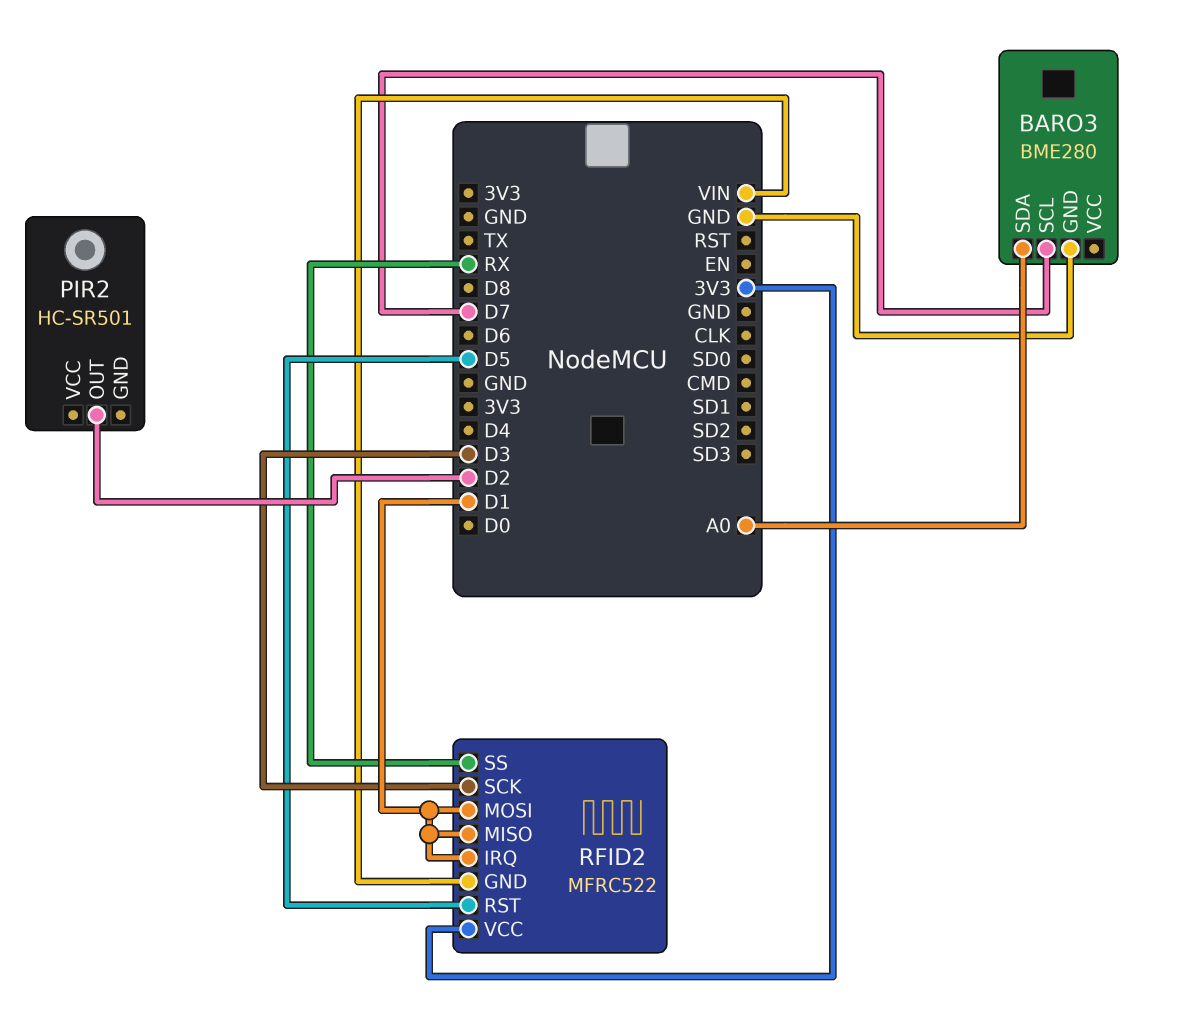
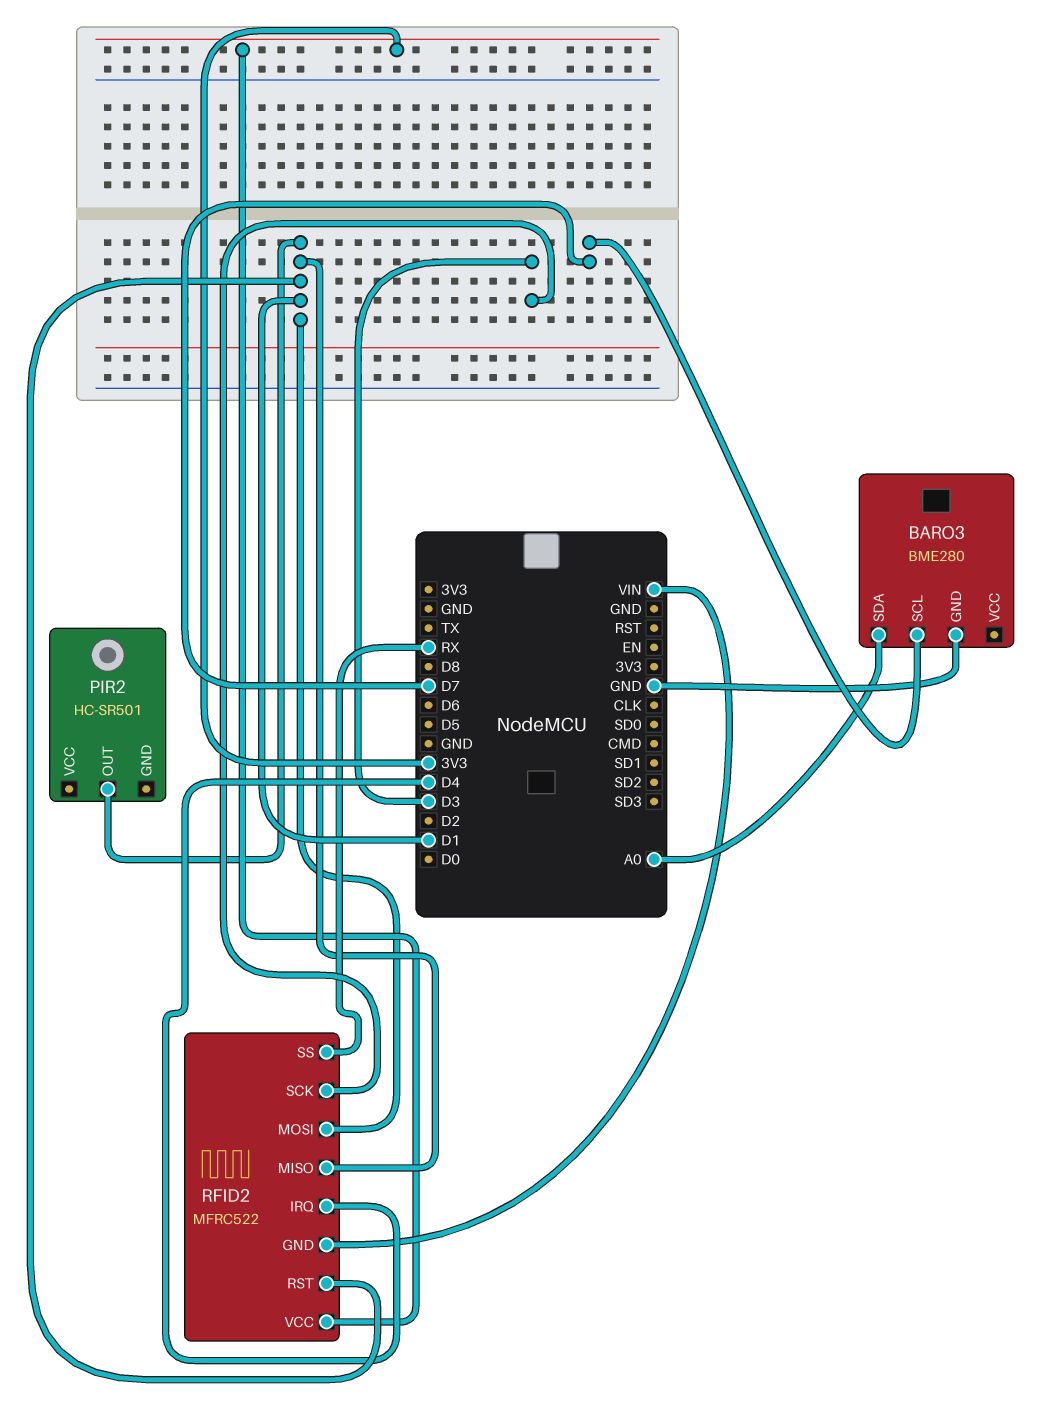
PIR2 pin OUT: D2 -> D1
RFID2 pin IRQ: D1 -> D4
RFID2 pin RST: D5 -> D1

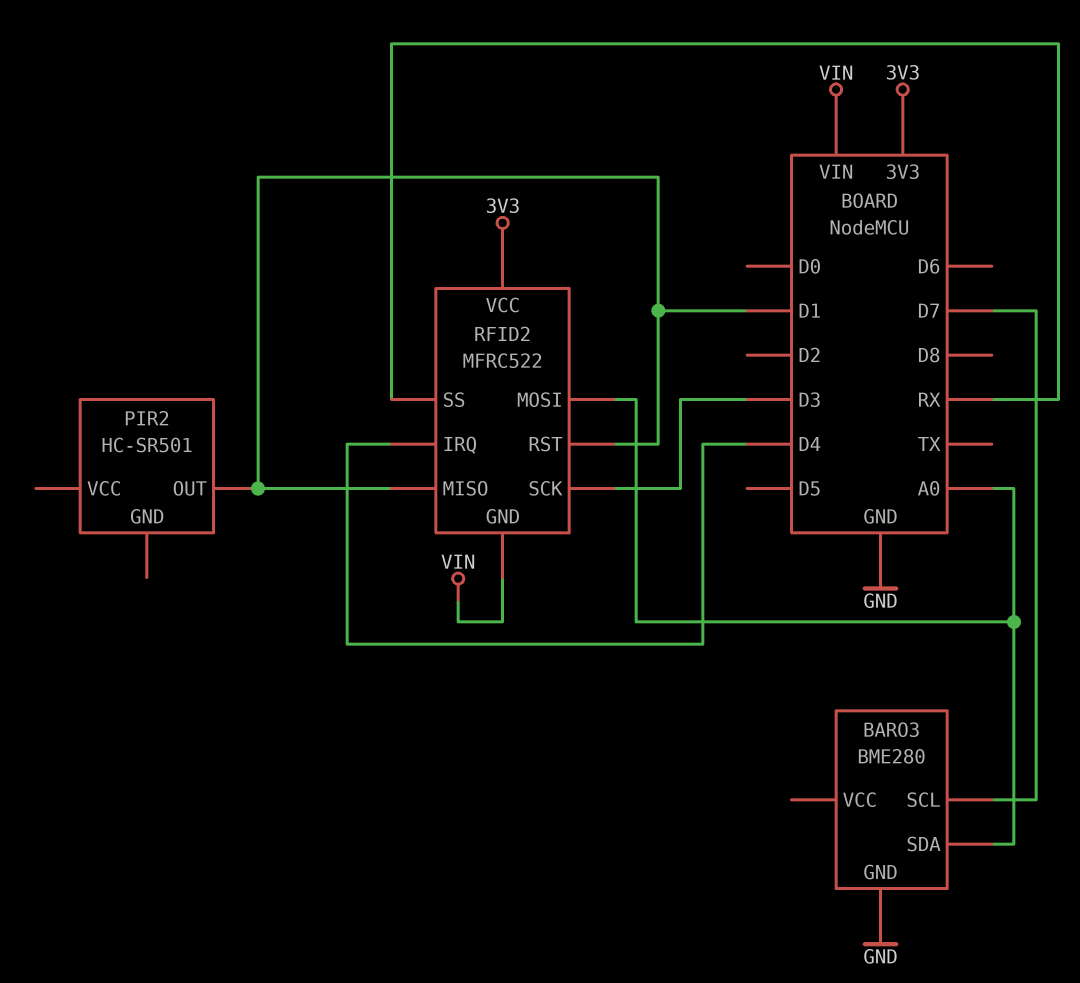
RFID2 pin MOSI: D1 -> A0

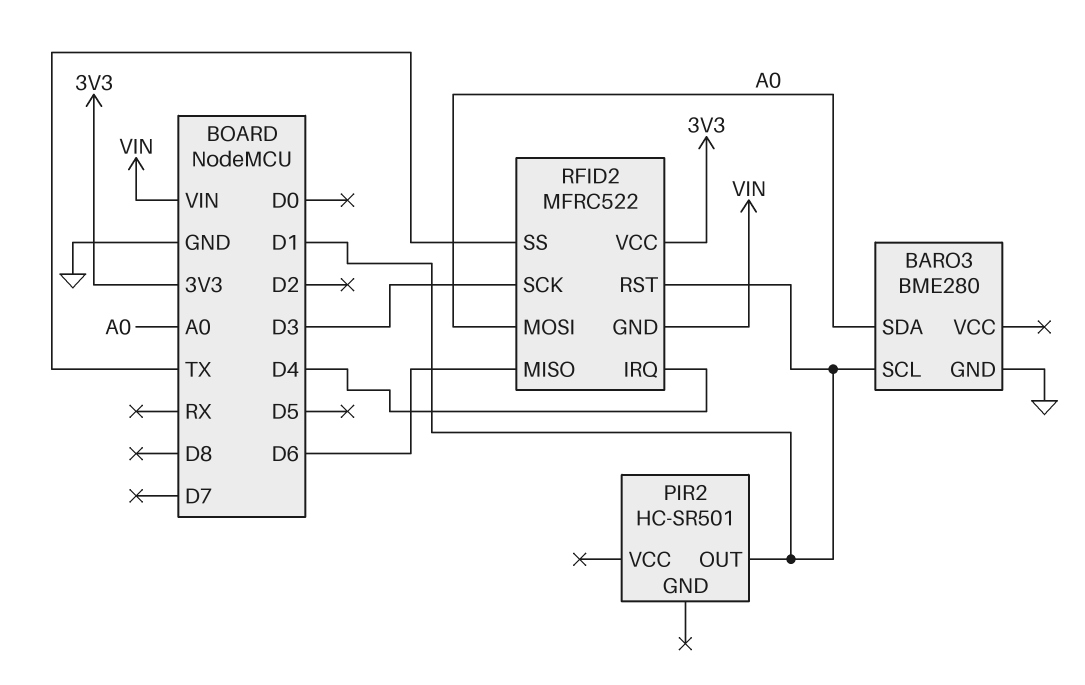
BARO3 pin SCL: D7 -> D1
RFID2 pin MISO: D1 -> D6
RFID2 pin SS: RX -> TX

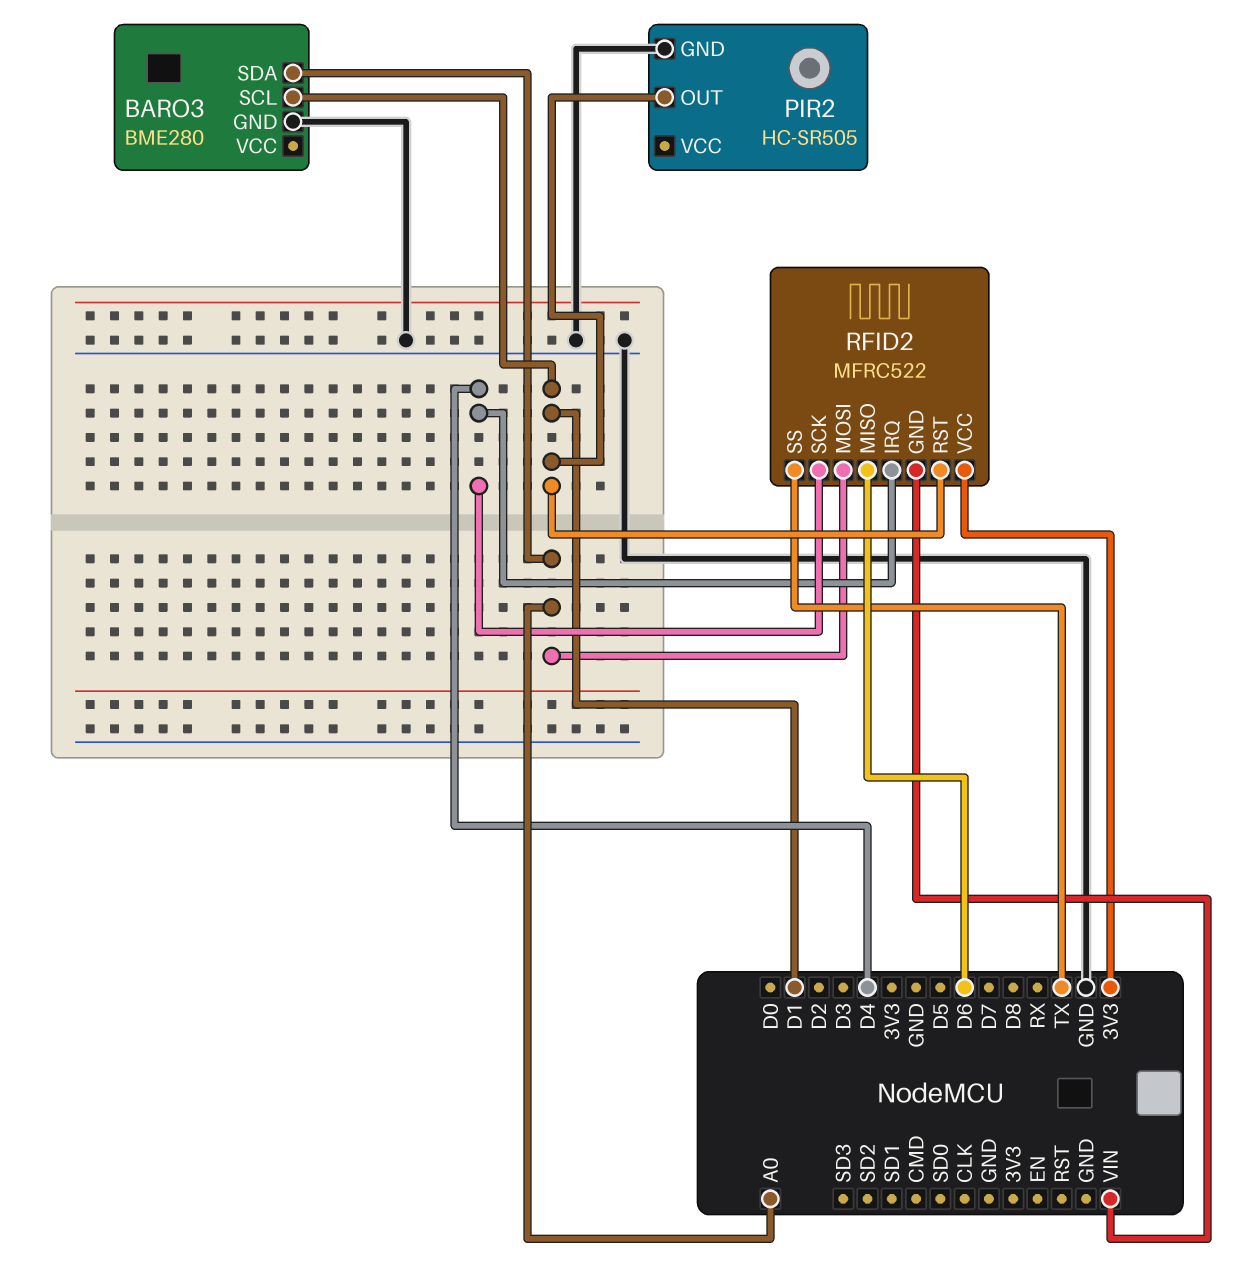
PIR2: HC-SR501 -> HC-SR505
PIR2 pin GND: none -> GND
RFID2 pin SCK: D3 -> D4

